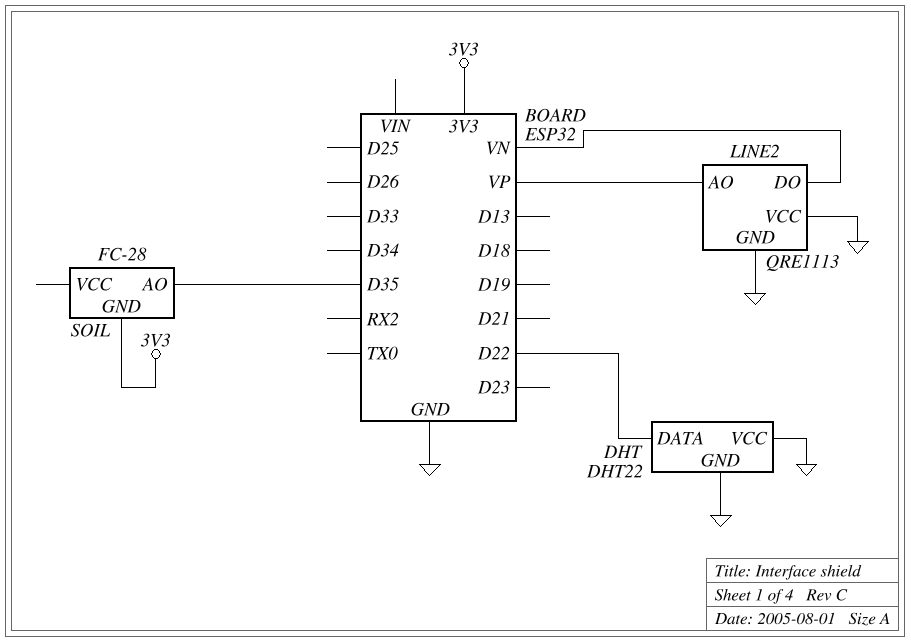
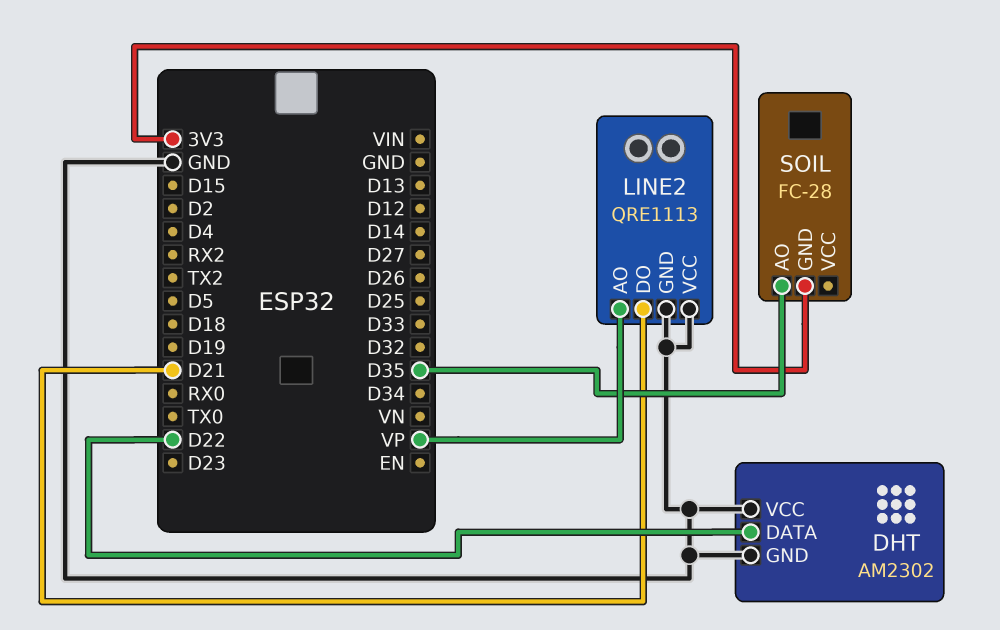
DHT: DHT22 -> AM2302
LINE2 pin DO: VN -> D21

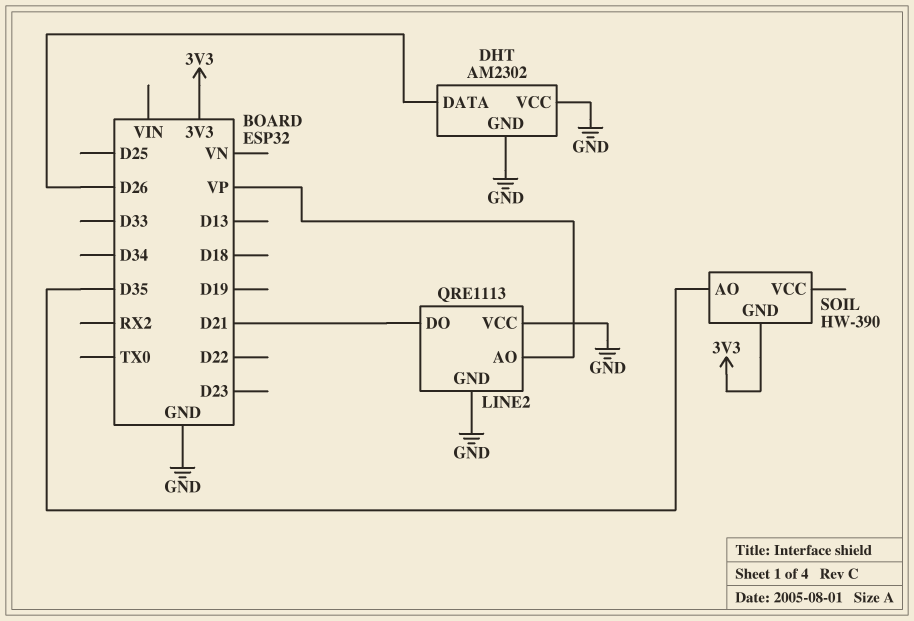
DHT pin DATA: D22 -> D26
SOIL: FC-28 -> HW-390

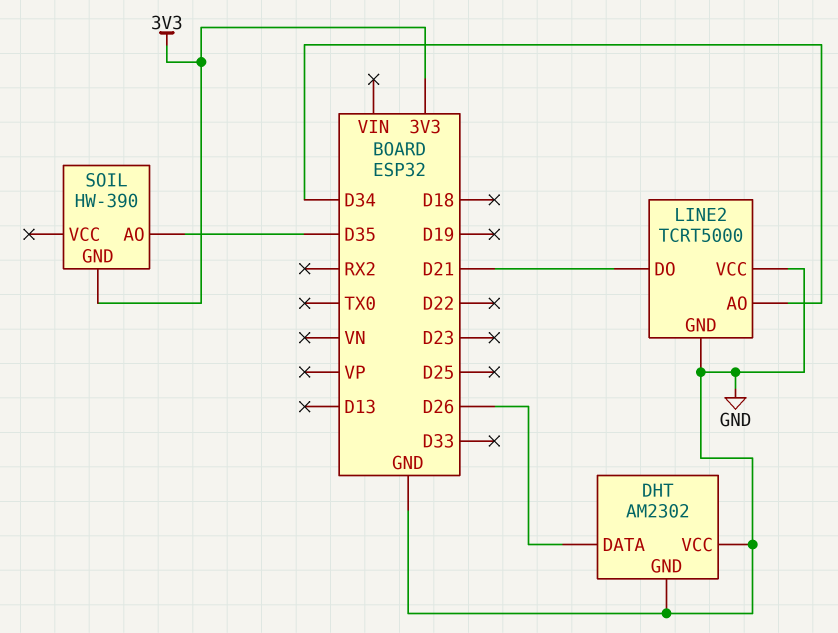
LINE2: QRE1113 -> TCRT5000
LINE2 pin AO: VP -> D34

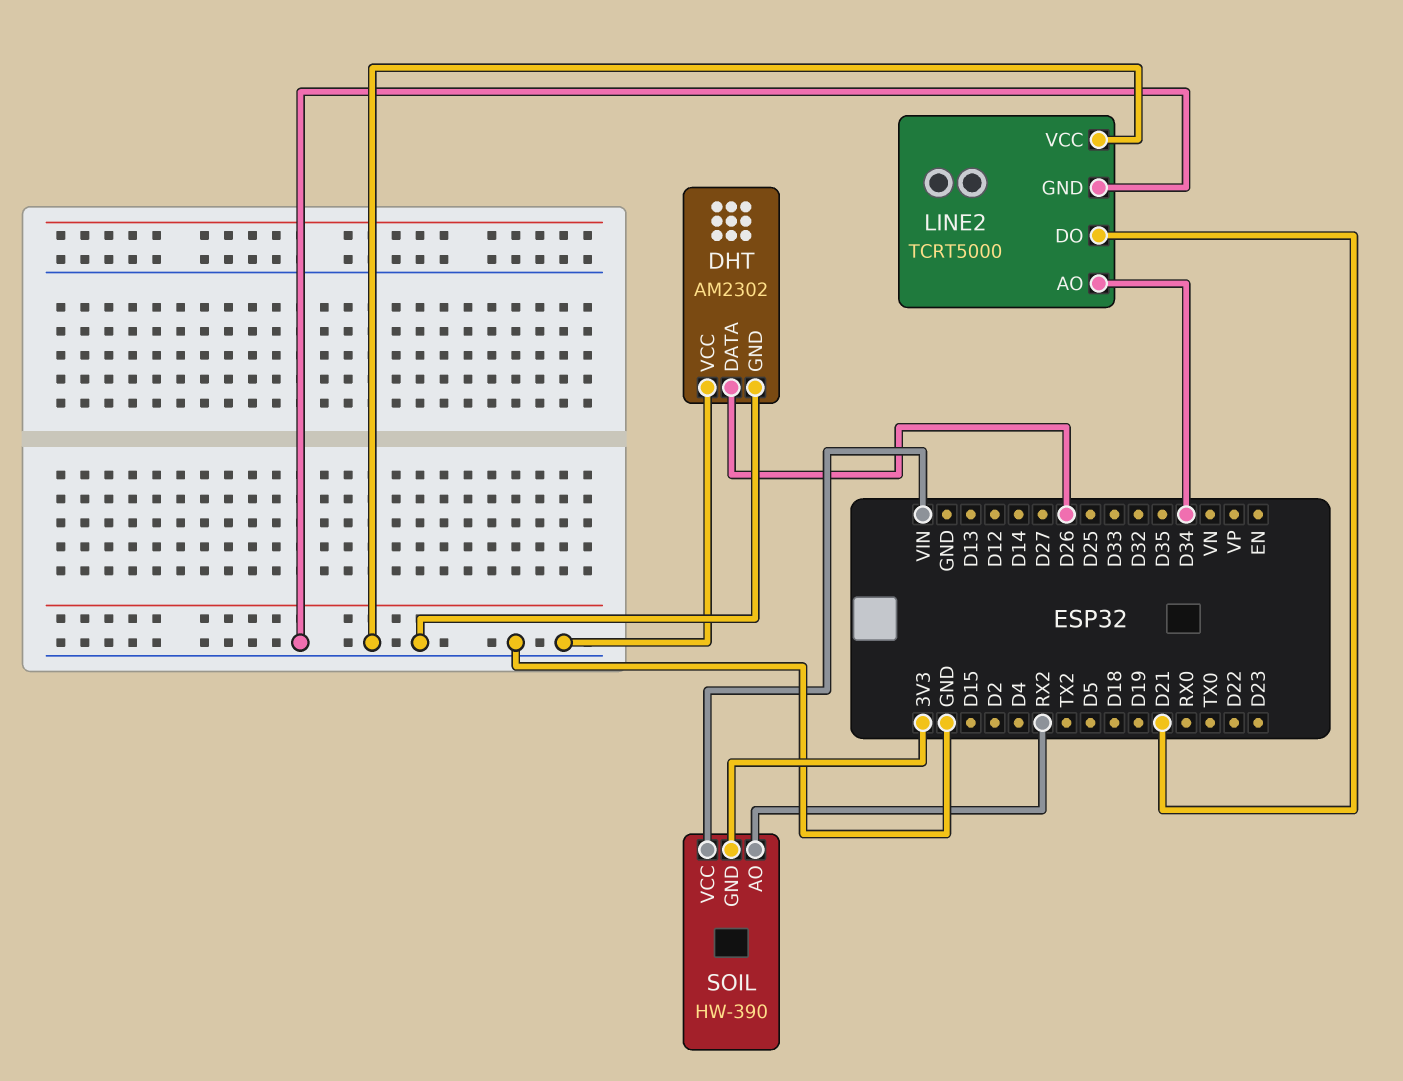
SOIL pin AO: D35 -> RX2
SOIL pin VCC: none -> VIN

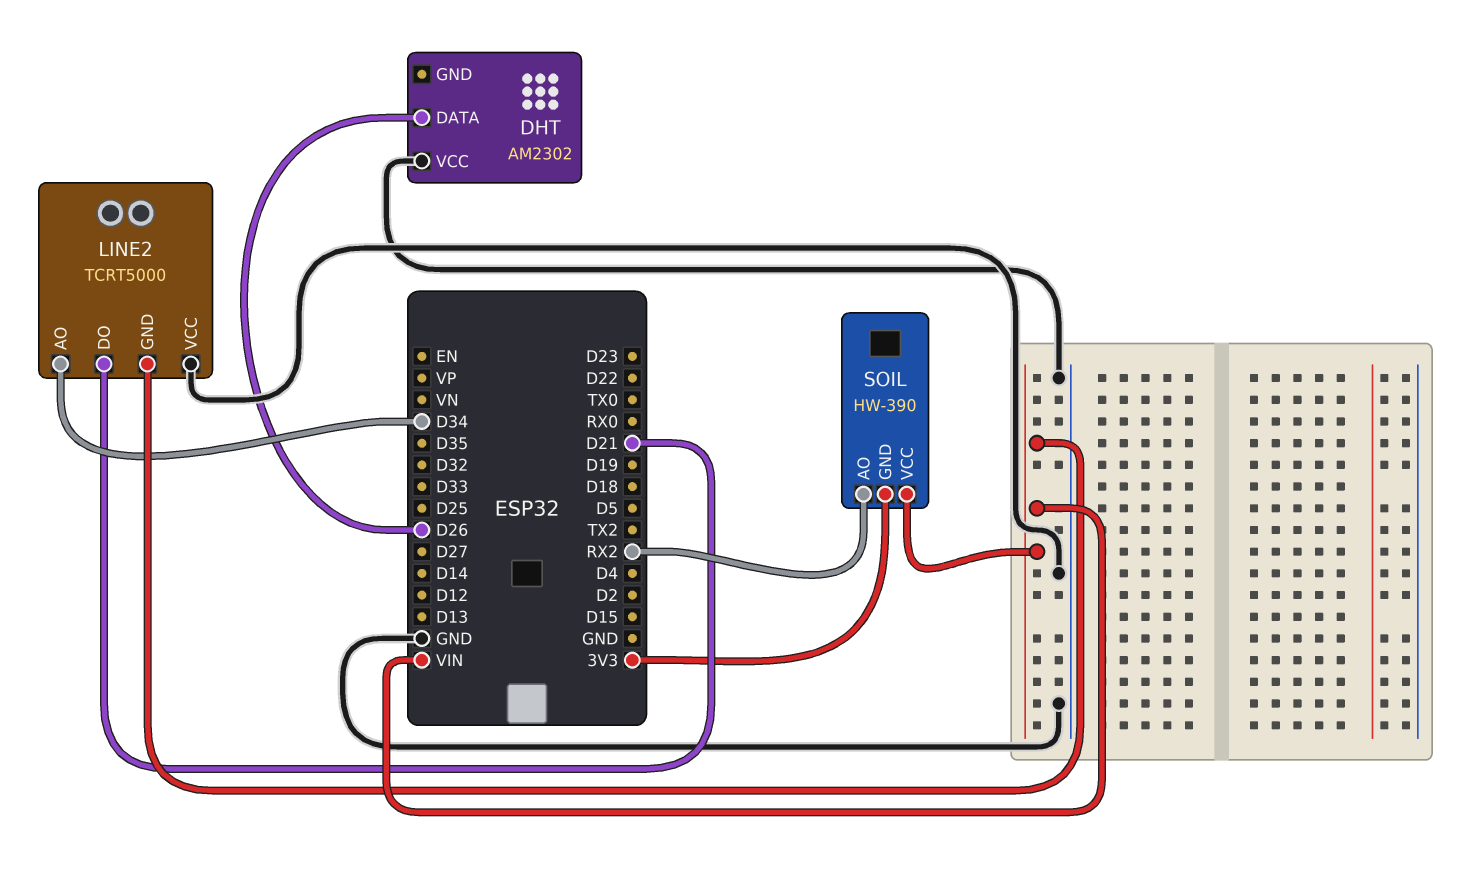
DHT pin GND: GND -> none
LINE2 pin GND: GND -> VIN

